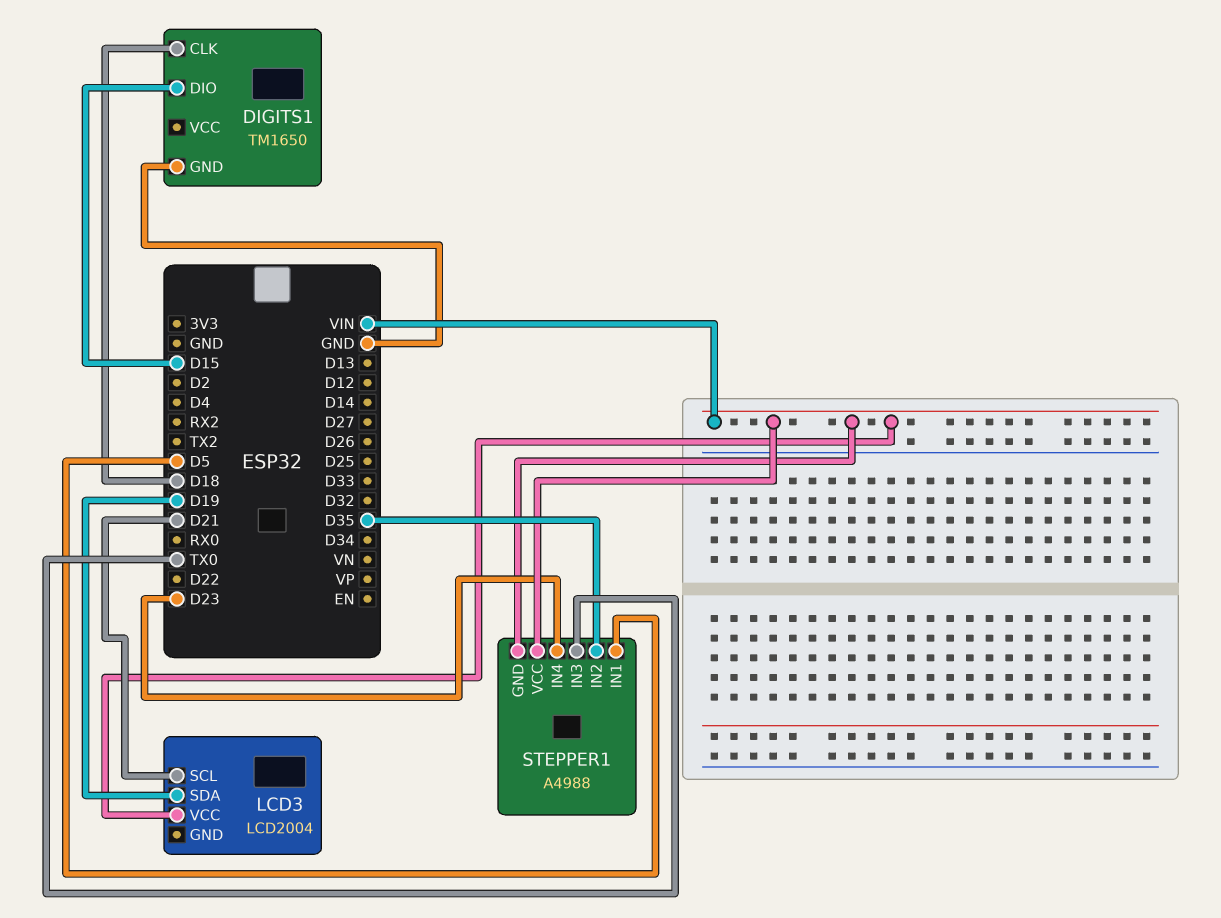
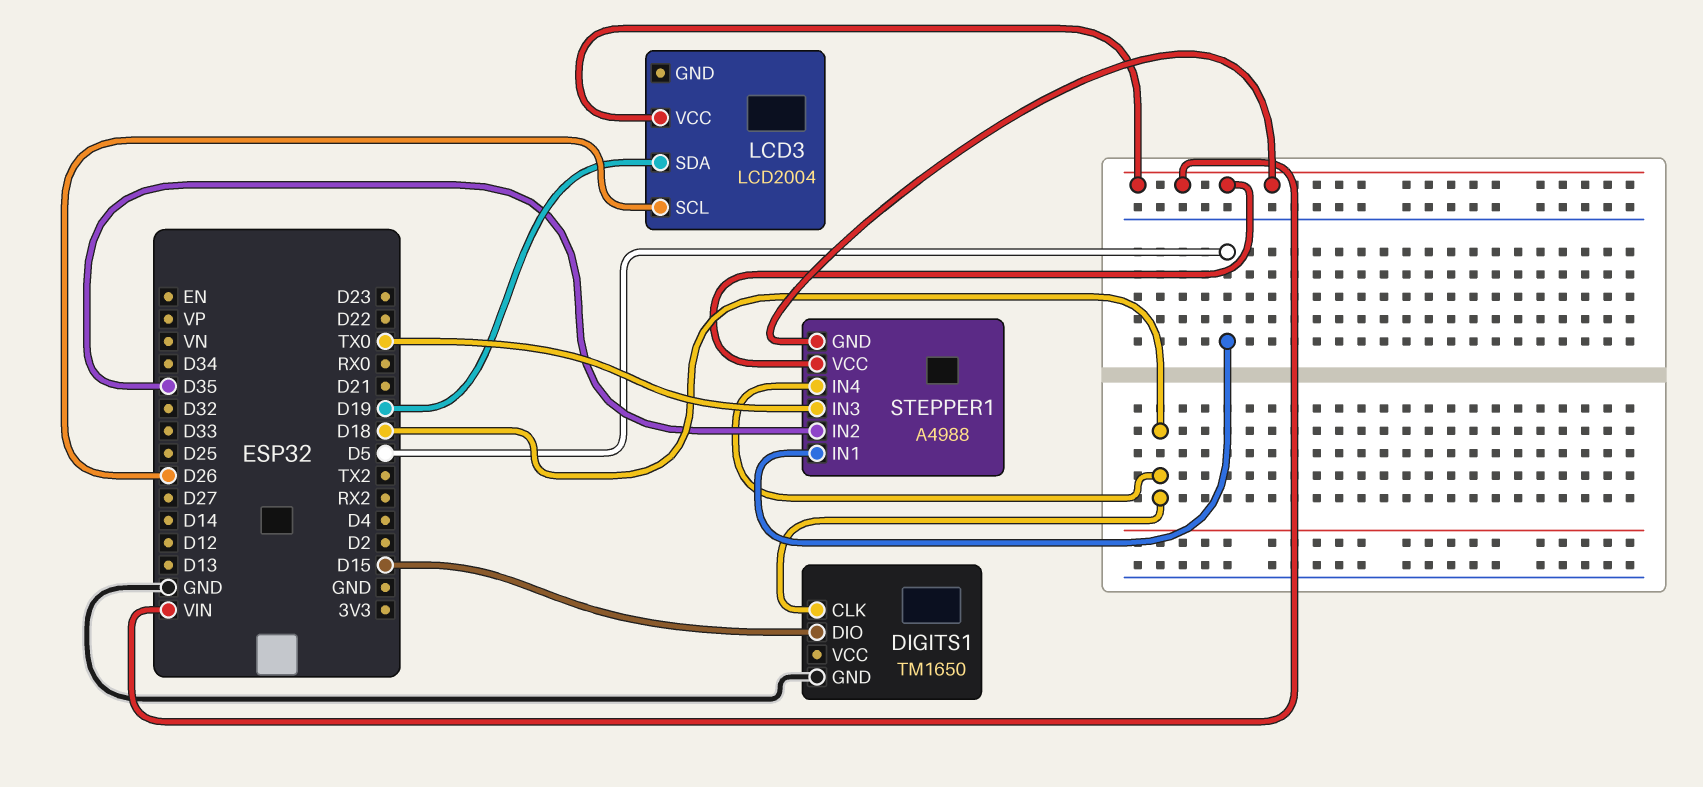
LCD3 pin SCL: D21 -> D26
STEPPER1 pin IN4: D23 -> D18

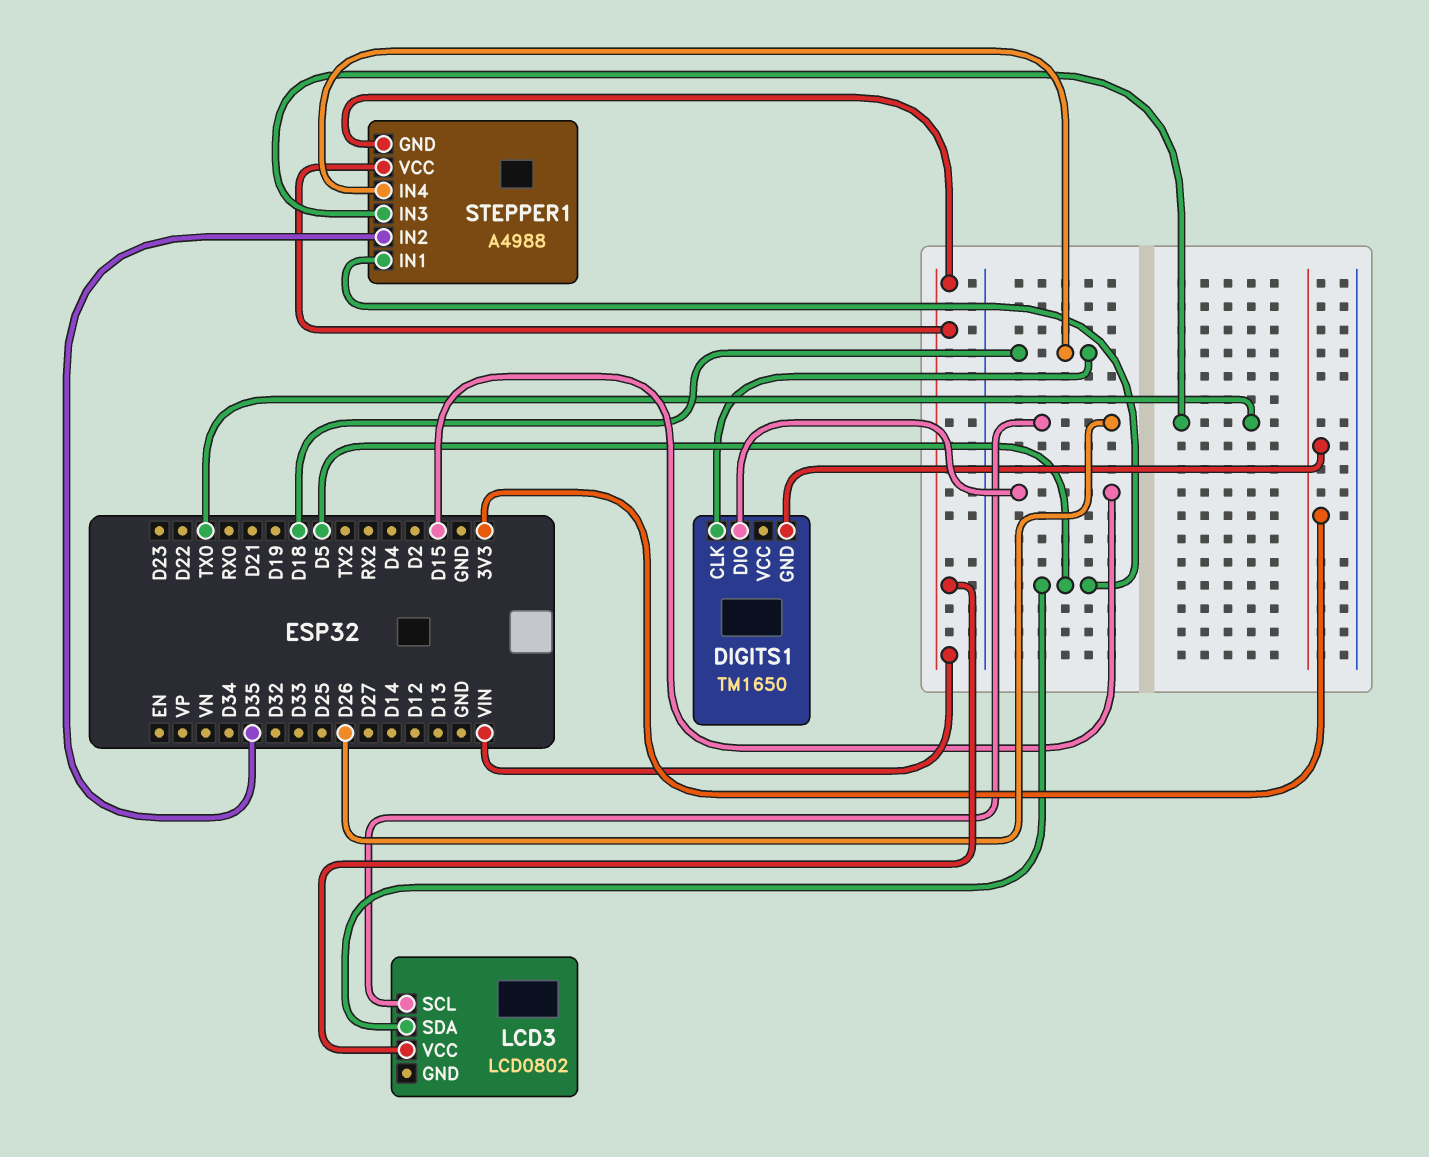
DIGITS1 pin GND: GND -> 3V3
LCD3: LCD2004 -> LCD0802
LCD3 pin SDA: D19 -> D5

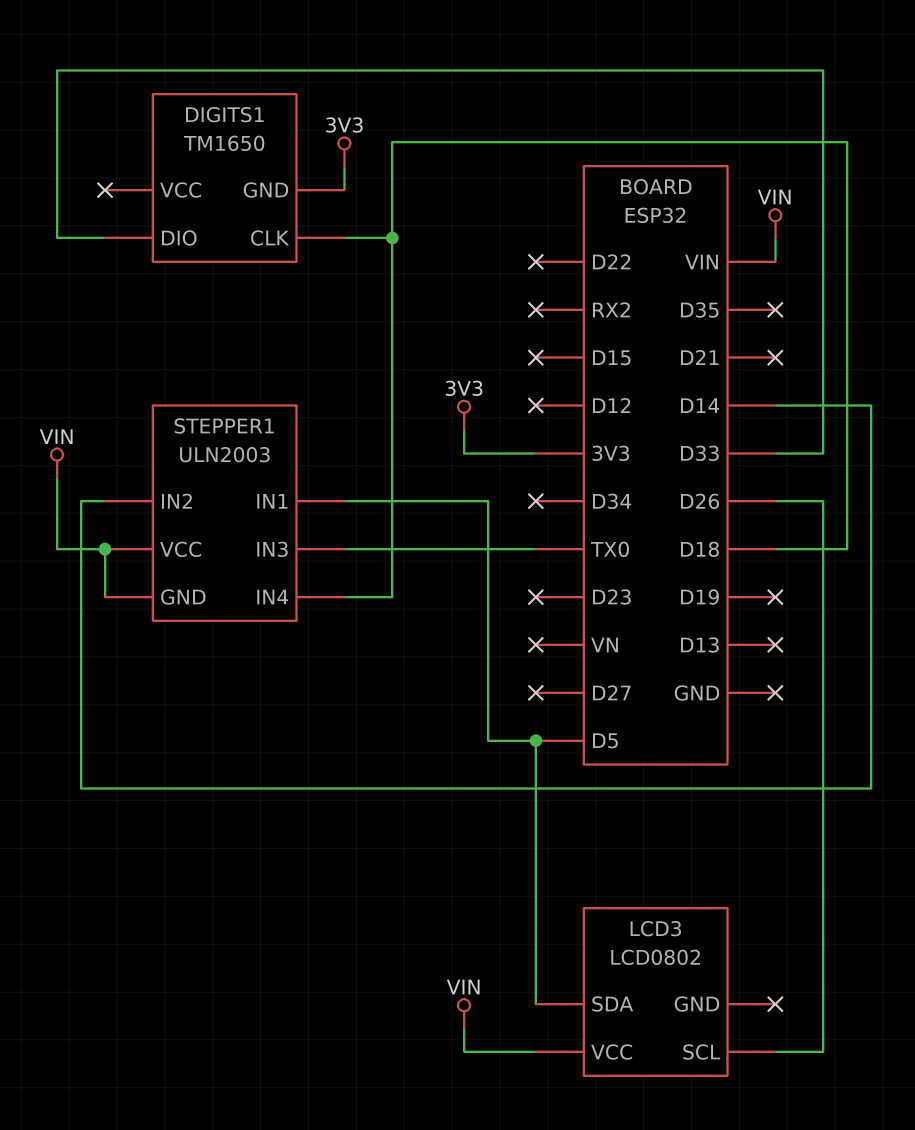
DIGITS1 pin DIO: D15 -> D33
STEPPER1: A4988 -> ULN2003
STEPPER1 pin IN2: D35 -> D14

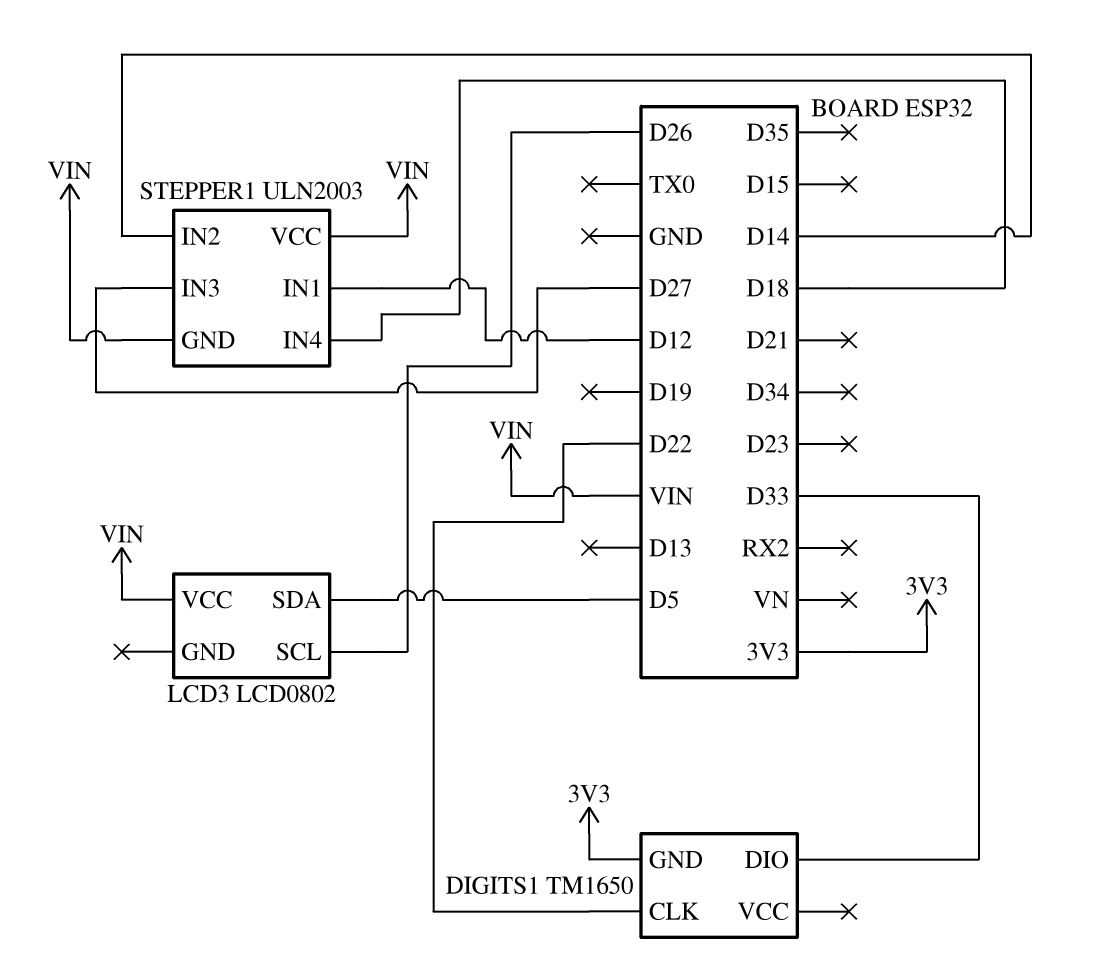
DIGITS1 pin CLK: D18 -> D22
STEPPER1 pin IN1: D5 -> D12
STEPPER1 pin IN3: TX0 -> D27

